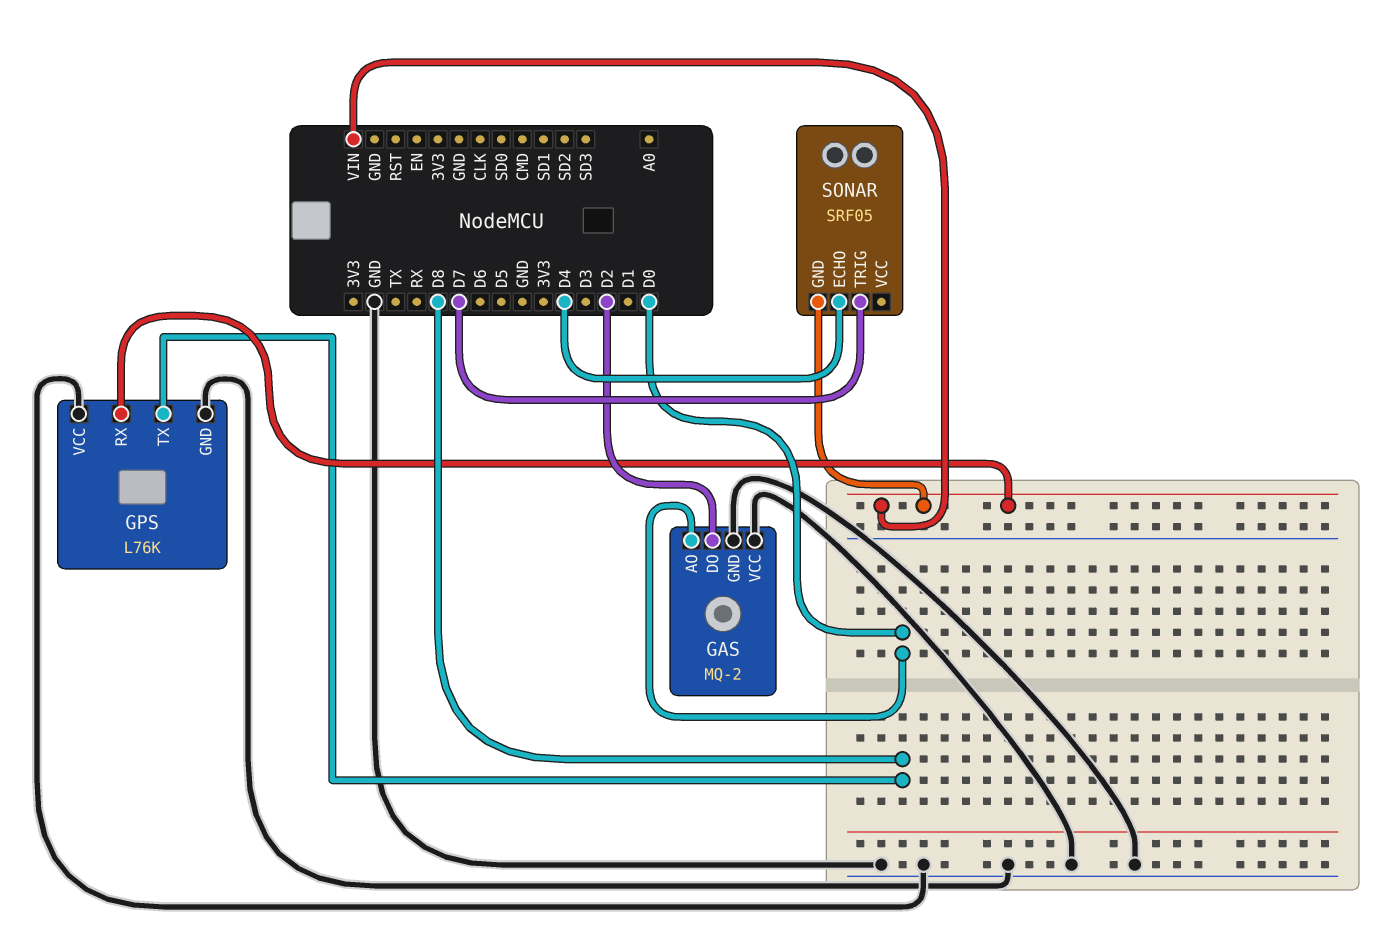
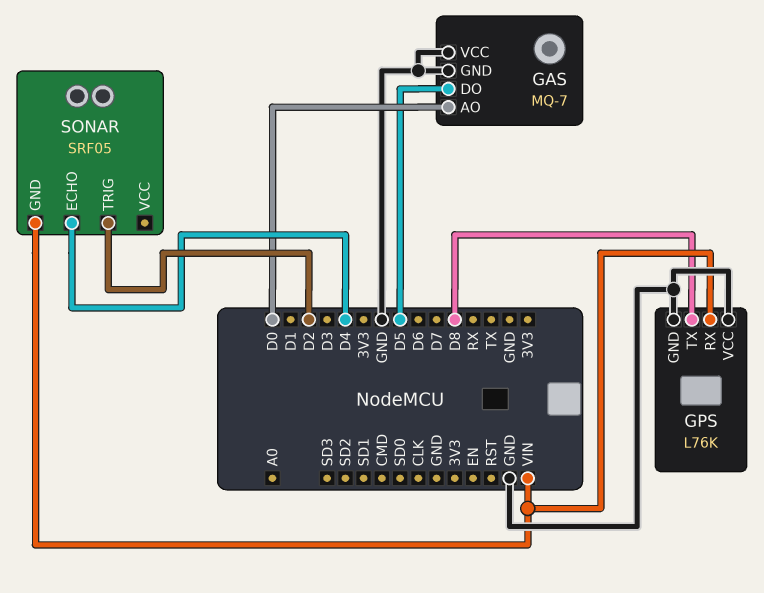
GAS: MQ-2 -> MQ-7
GAS pin DO: D2 -> D5
SONAR pin TRIG: D7 -> D2

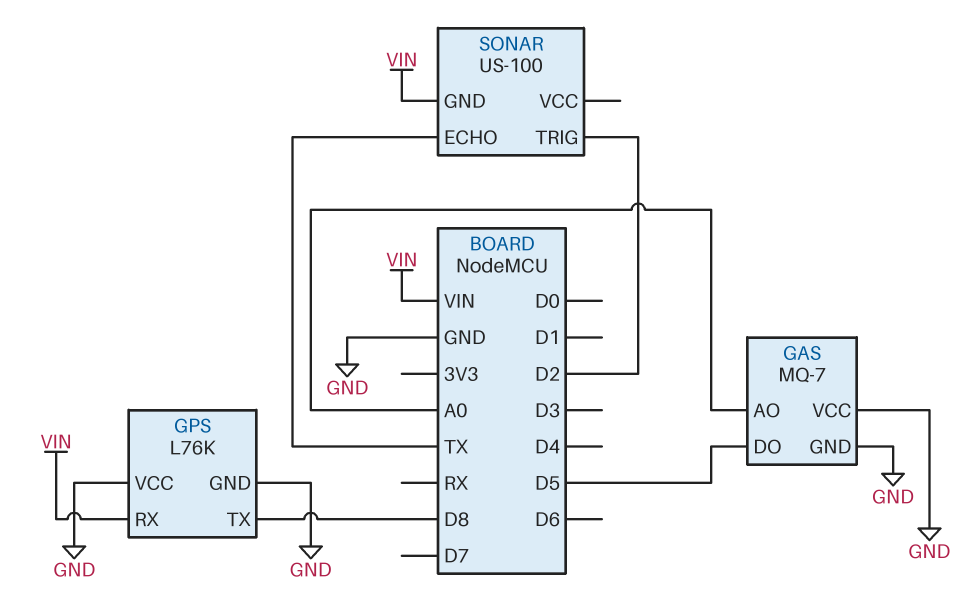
GAS pin AO: D0 -> A0
SONAR: SRF05 -> US-100
SONAR pin ECHO: D4 -> TX

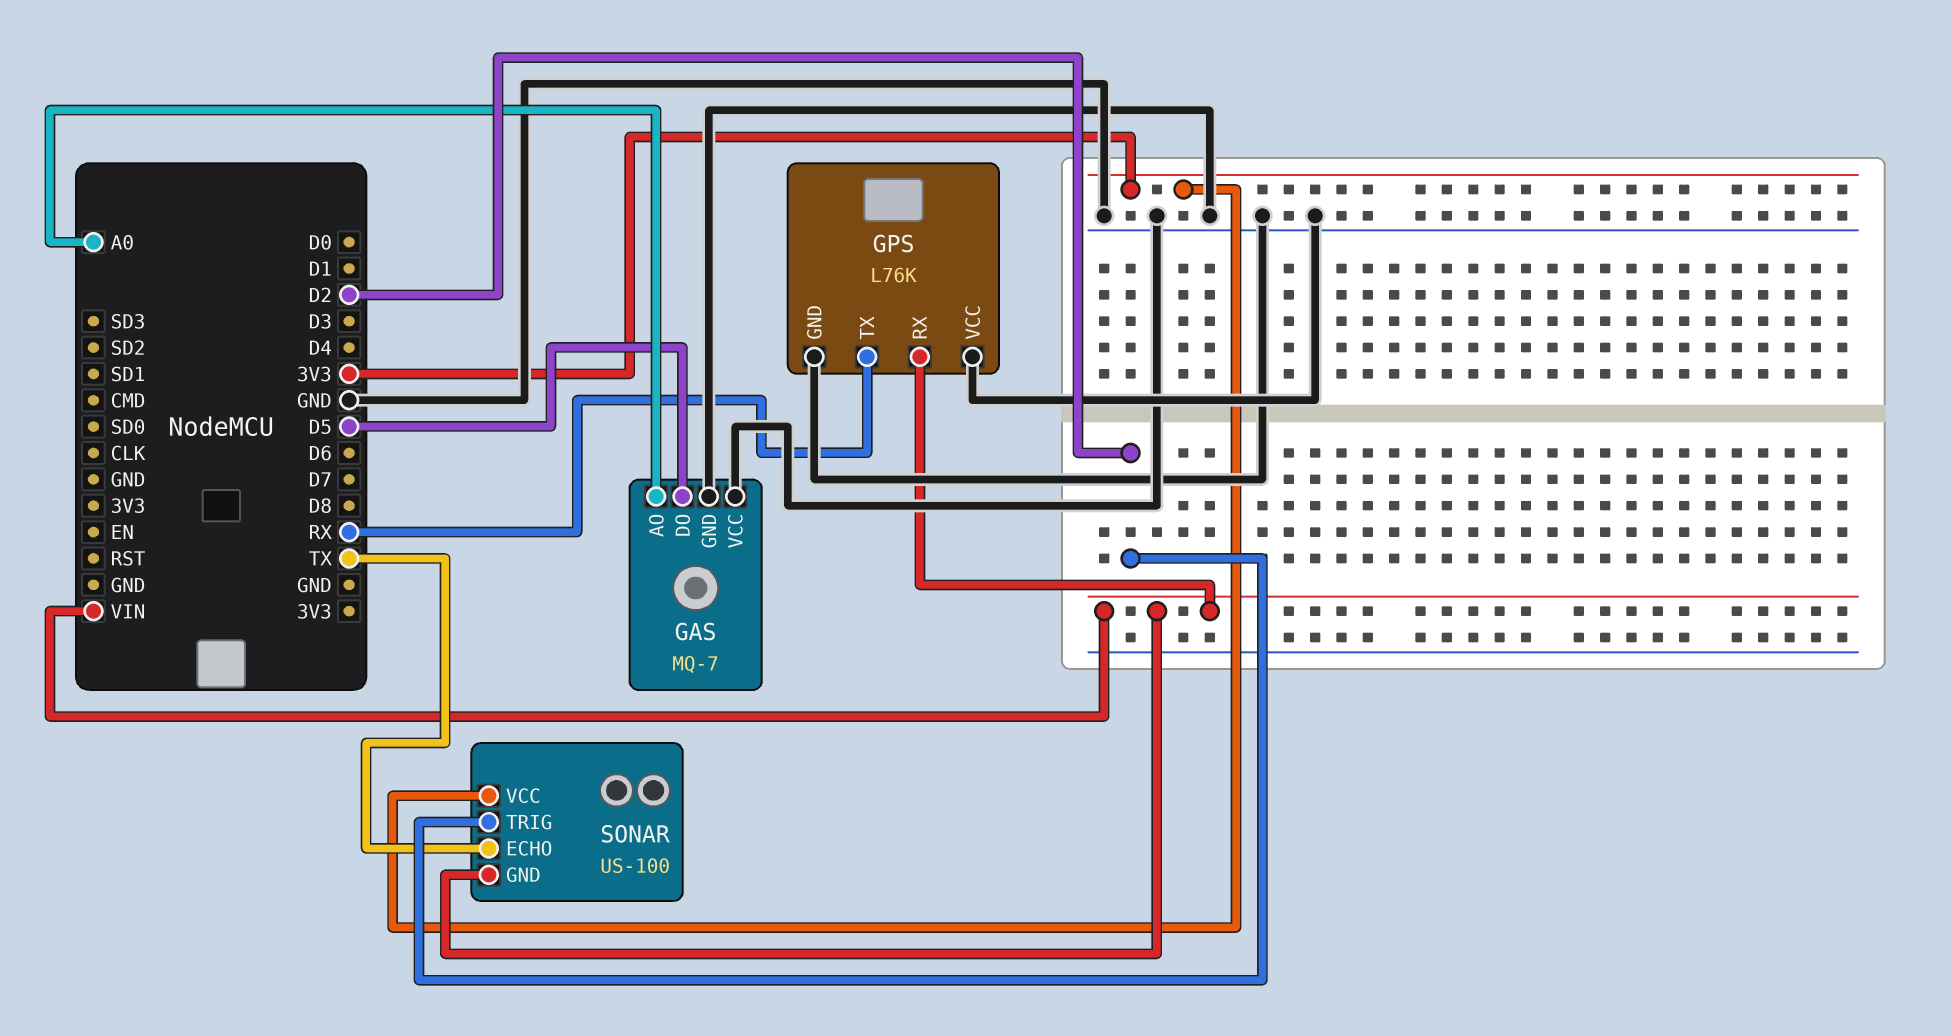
GPS pin TX: D8 -> RX
SONAR pin VCC: none -> 3V3

